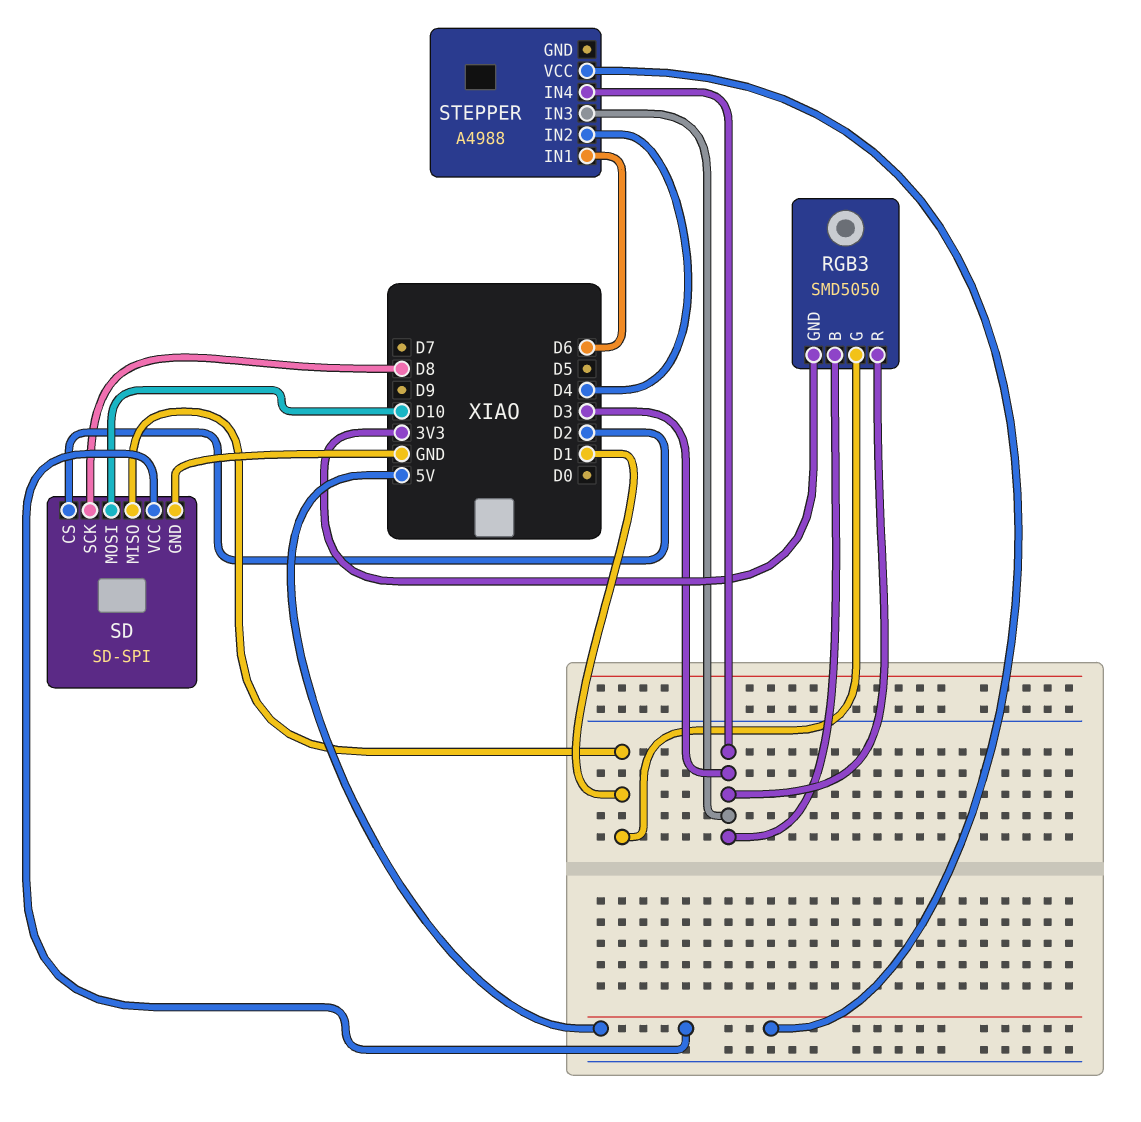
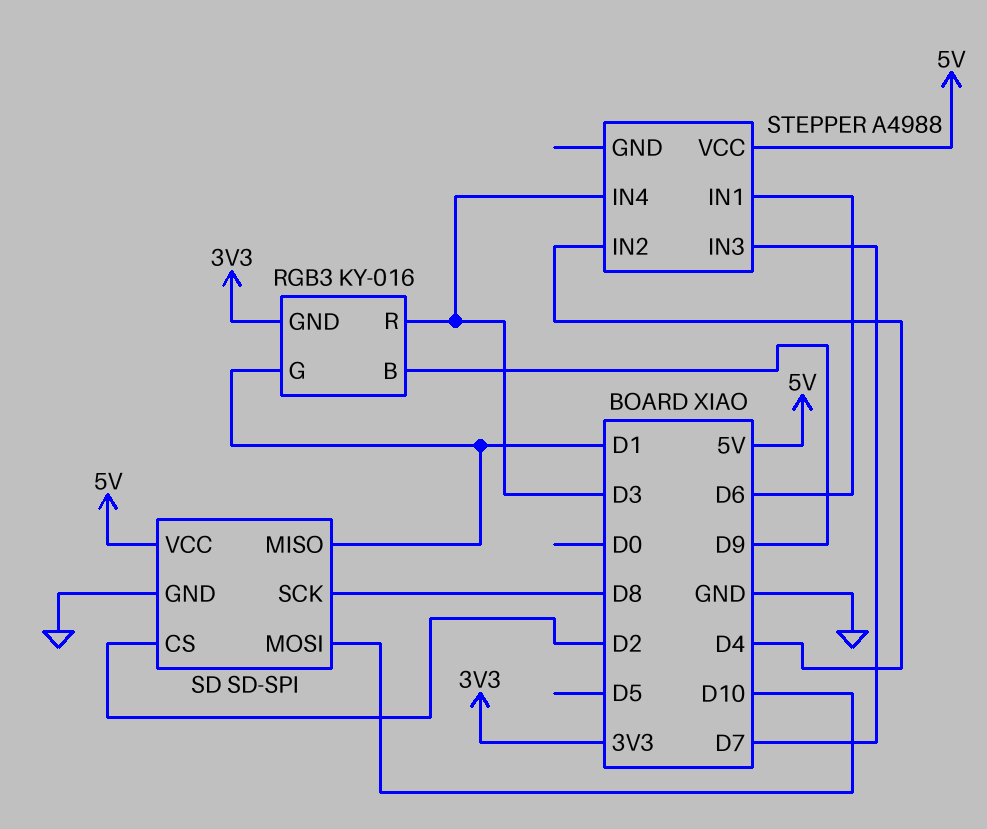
RGB3: SMD5050 -> KY-016
RGB3 pin B: D3 -> D9
STEPPER pin IN3: D3 -> D7

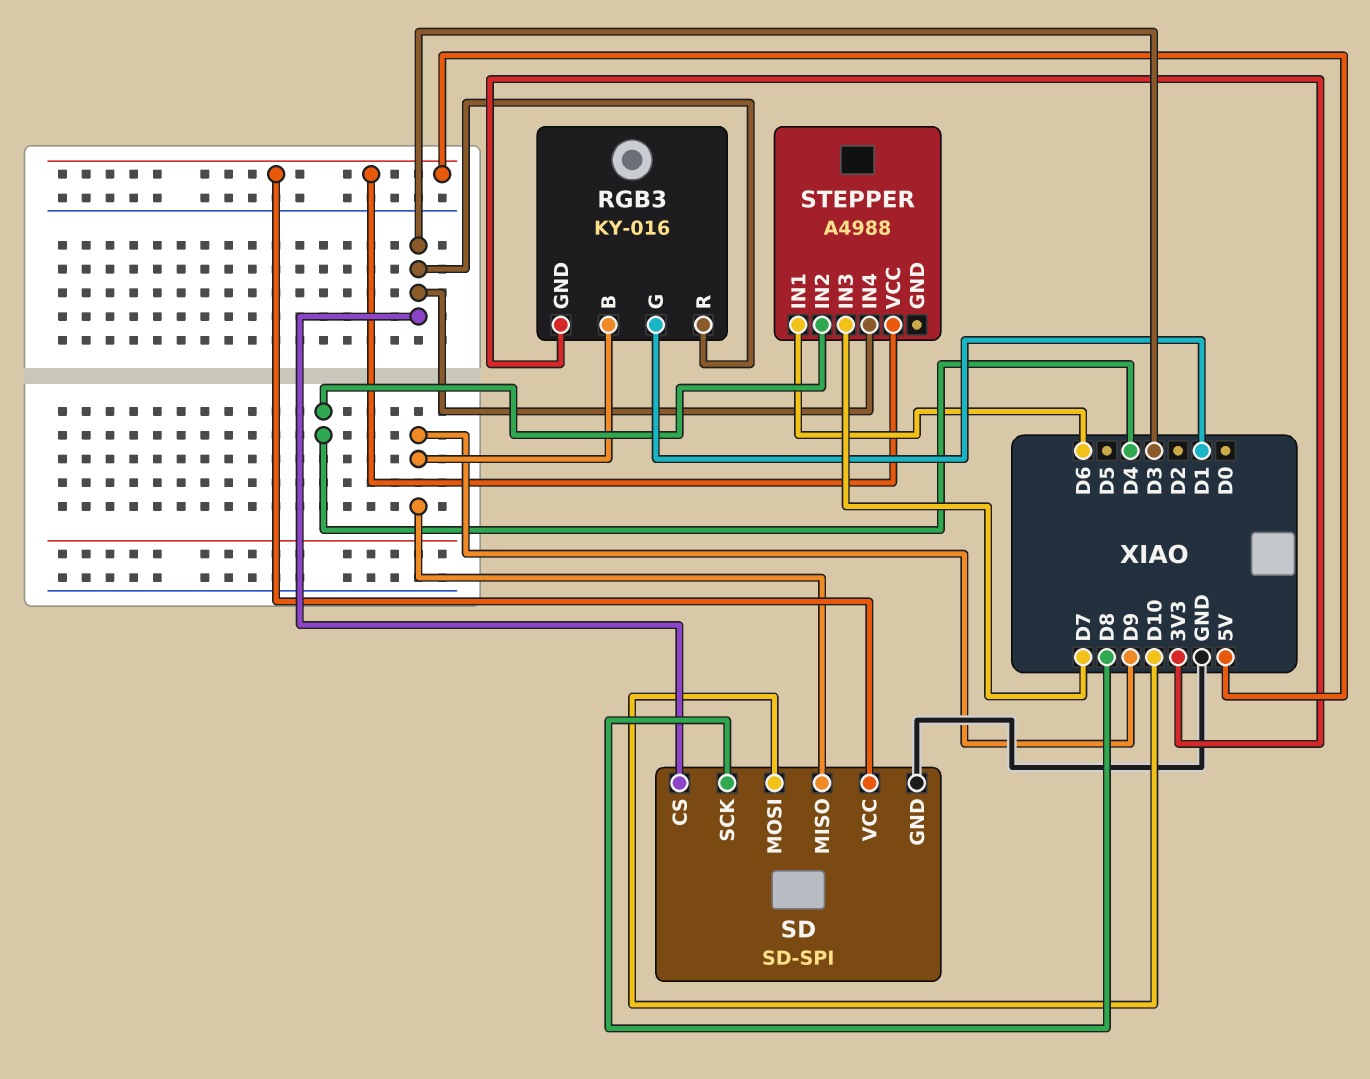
SD pin CS: D2 -> D3
SD pin MISO: D1 -> D9

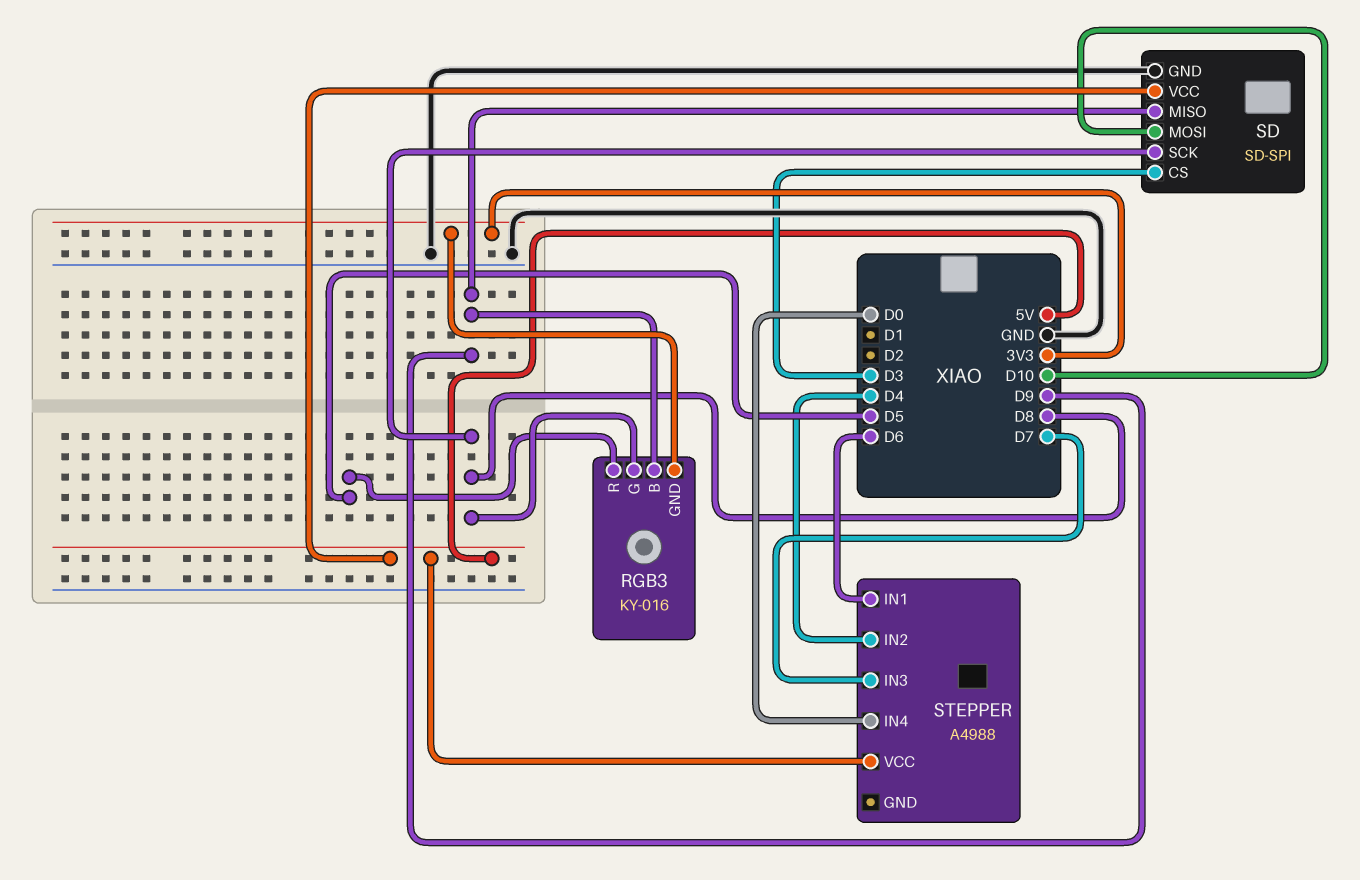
RGB3 pin G: D1 -> D8
RGB3 pin R: D3 -> D5
STEPPER pin IN4: D3 -> D0

